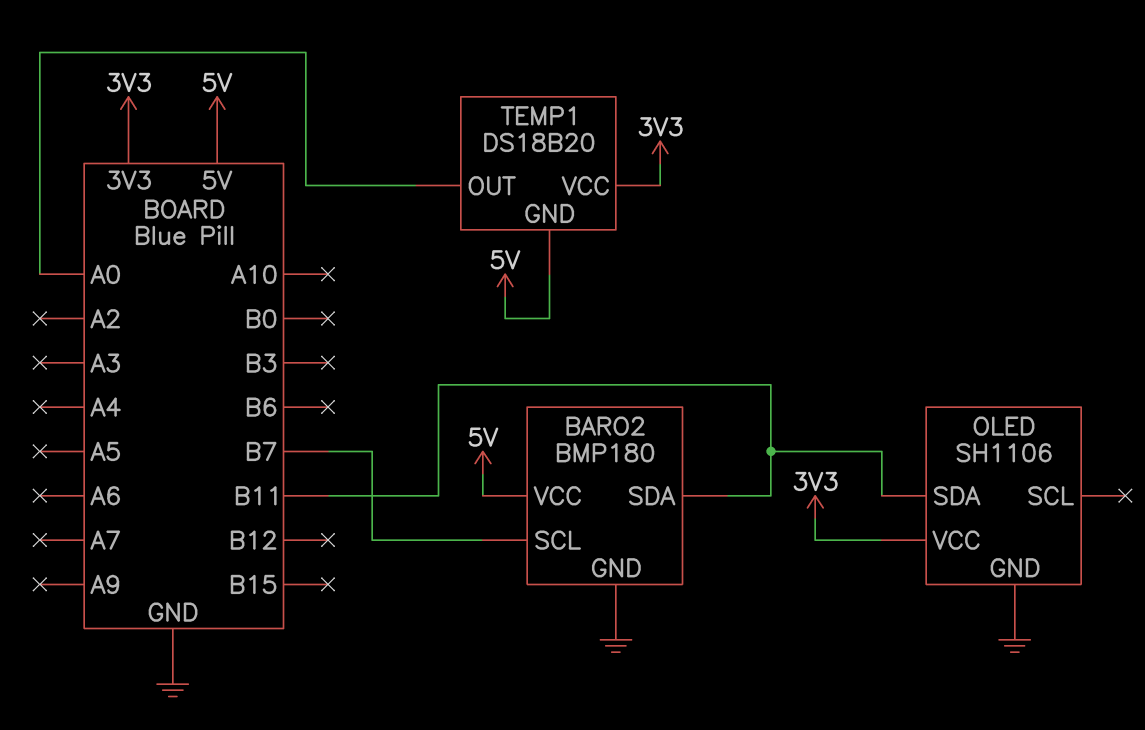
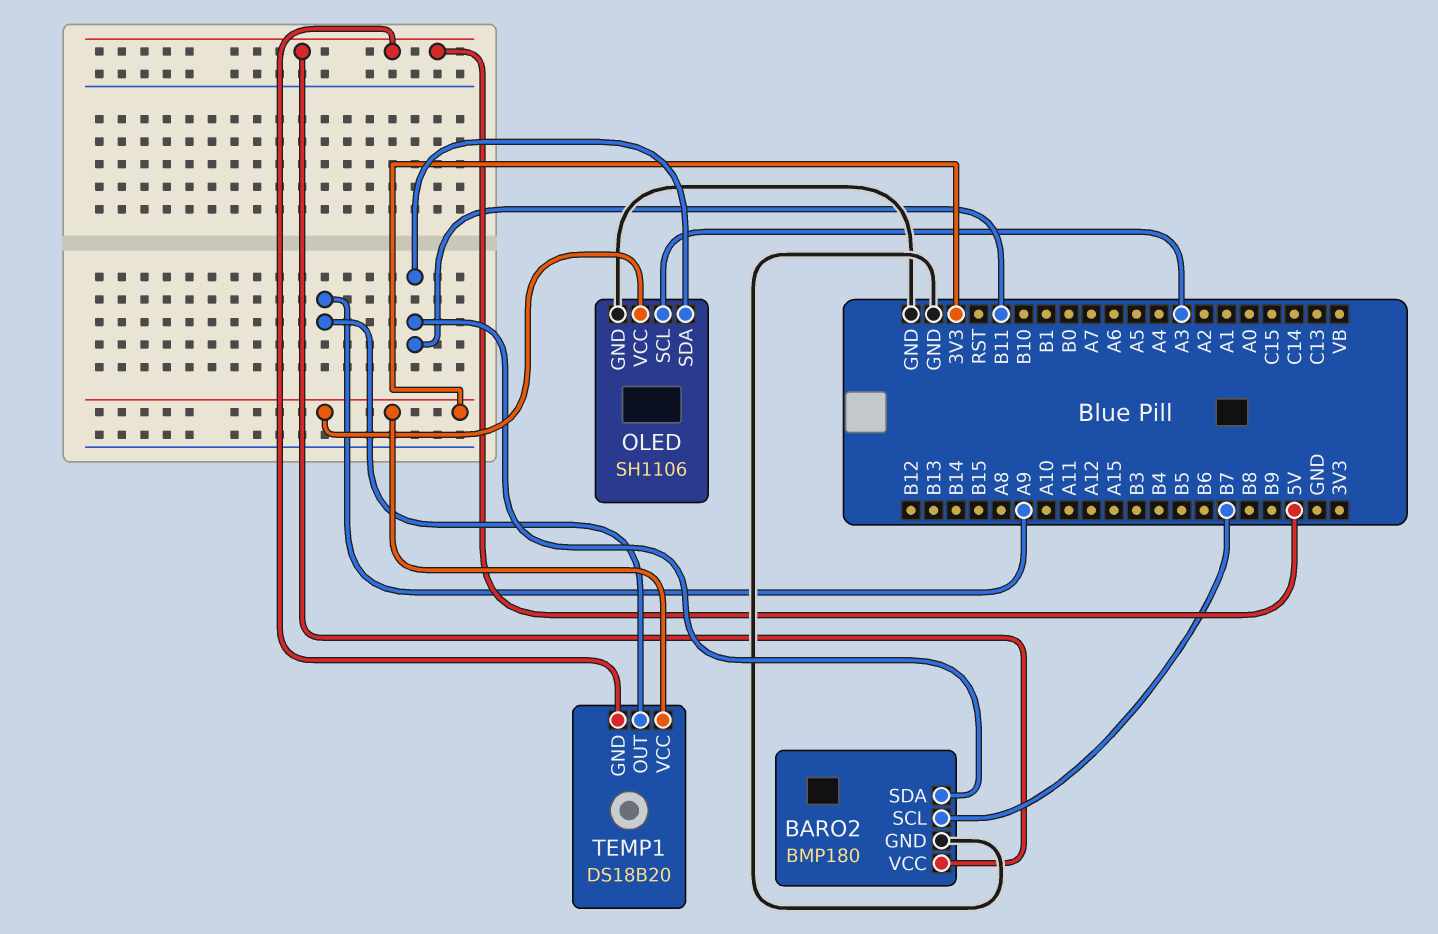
OLED pin SCL: none -> A3
TEMP1 pin OUT: A0 -> A9

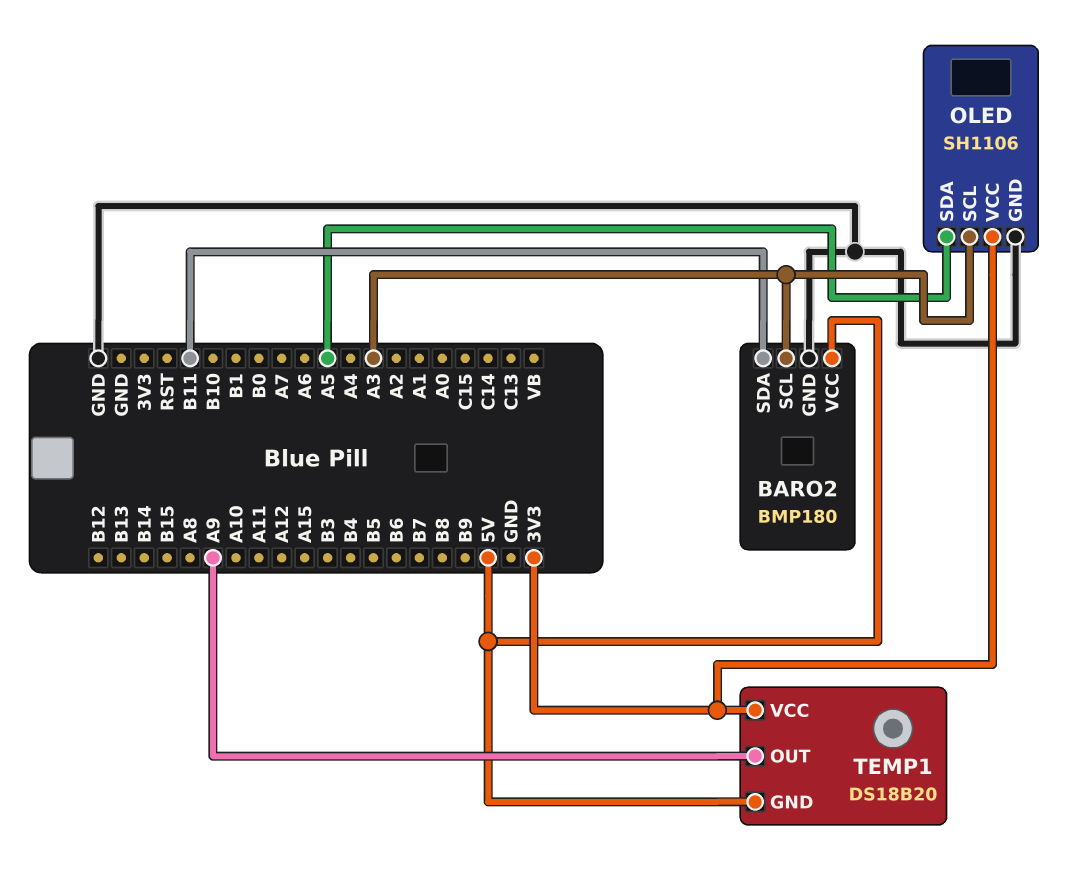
BARO2 pin SCL: B7 -> A3
OLED pin SDA: B11 -> A5

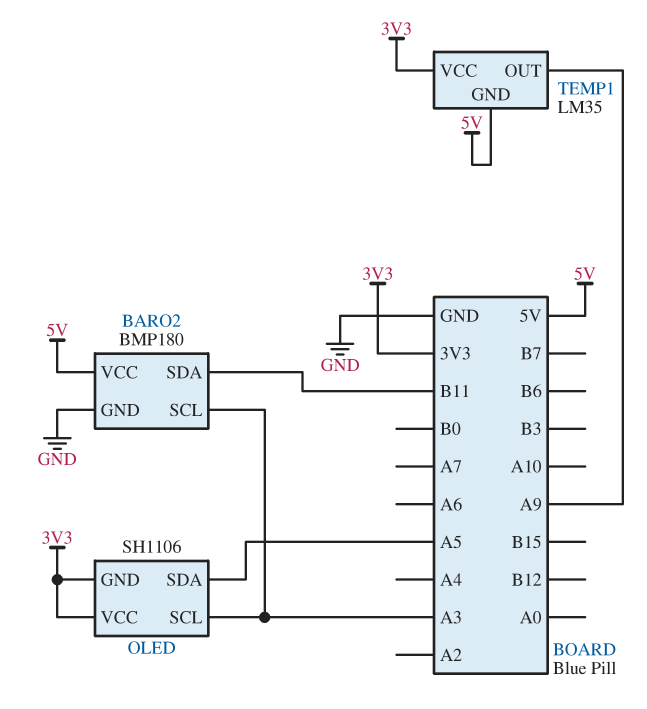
OLED pin GND: GND -> 3V3
TEMP1: DS18B20 -> LM35

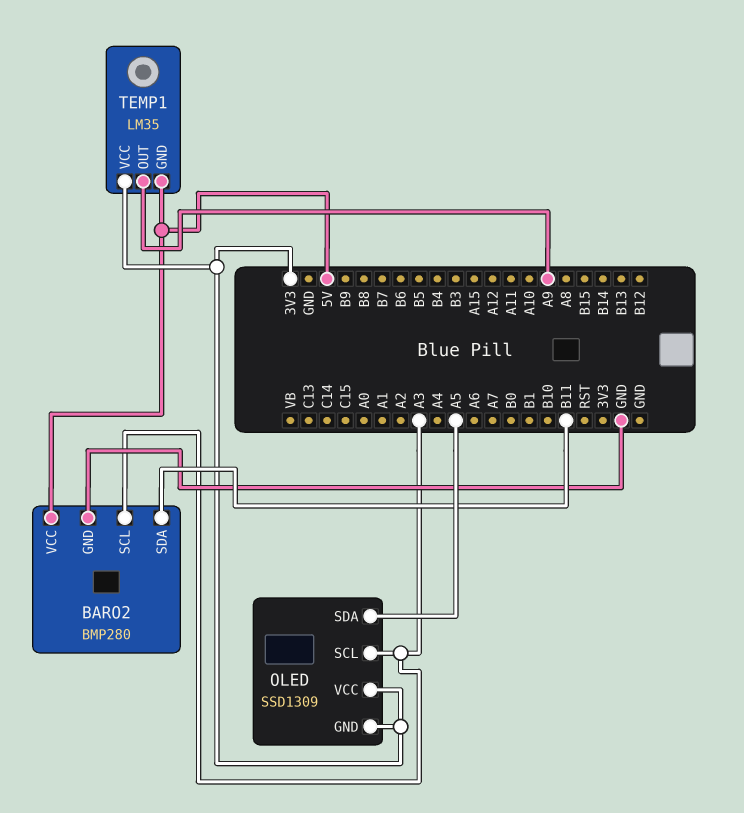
BARO2: BMP180 -> BMP280
OLED: SH1106 -> SSD1309

